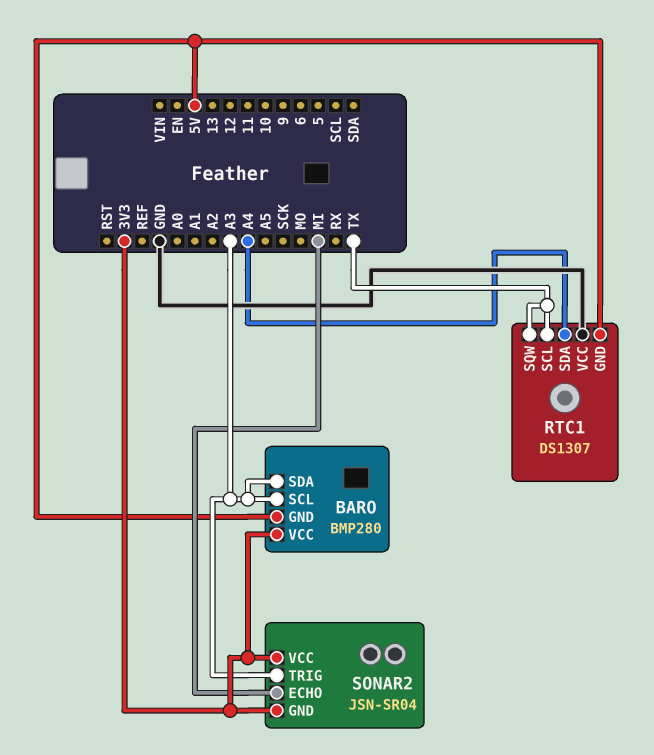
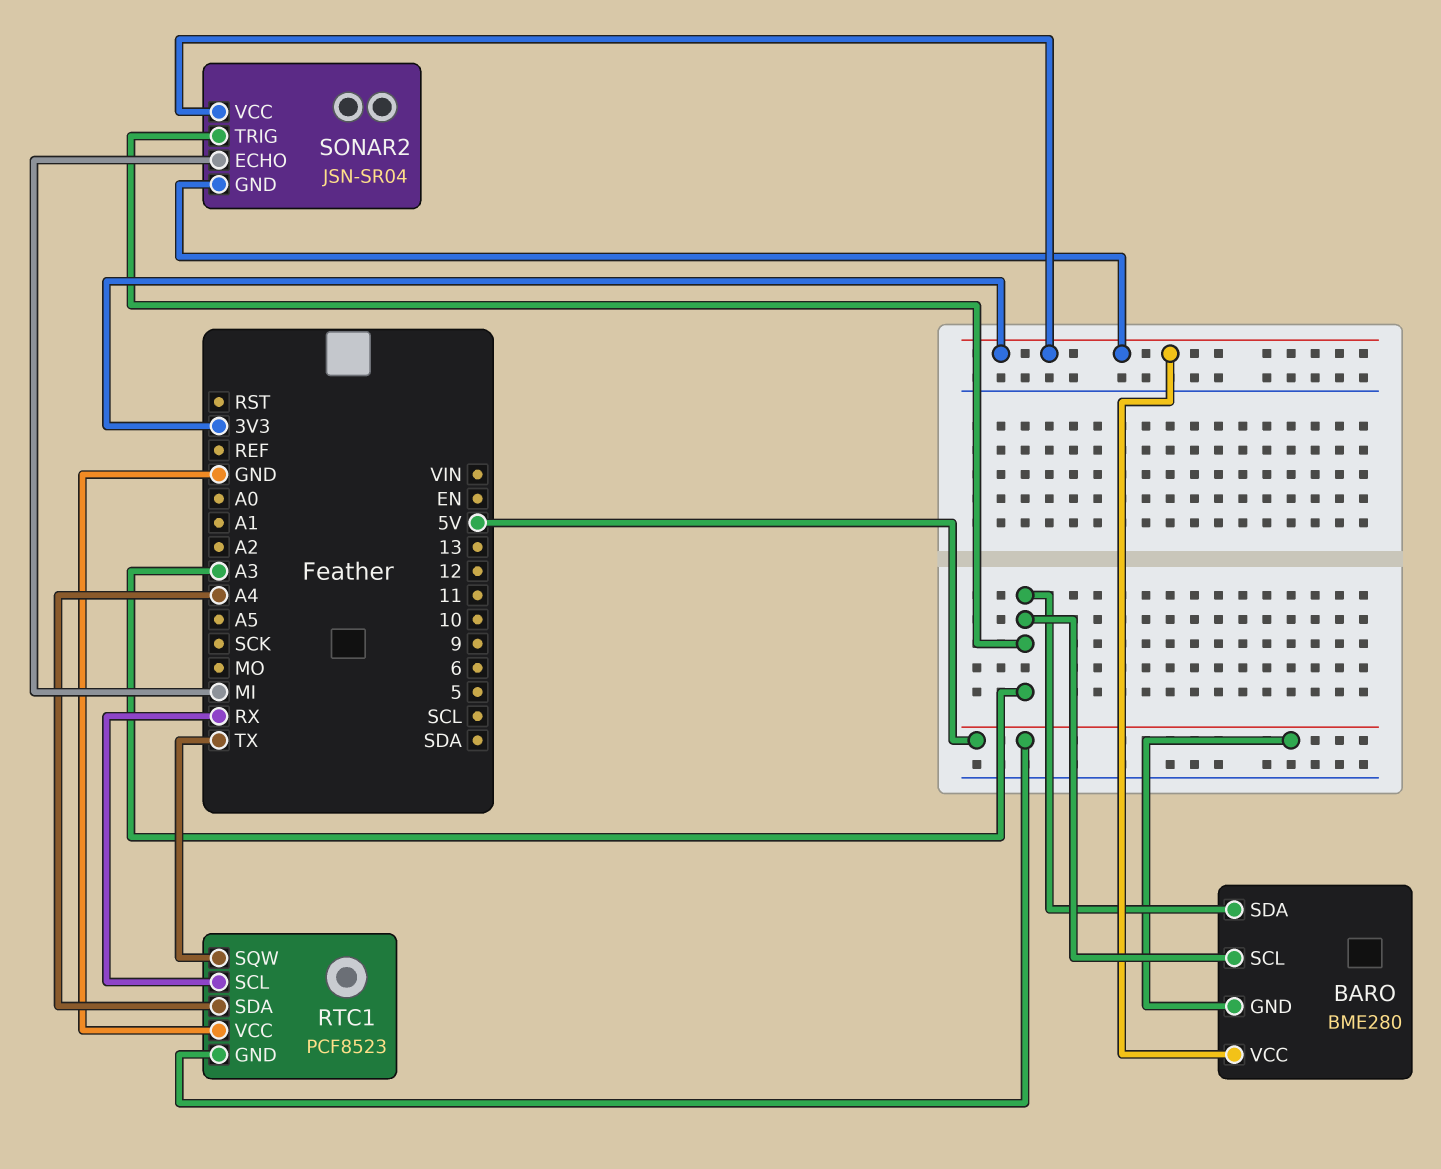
BARO: BMP280 -> BME280
RTC1: DS1307 -> PCF8523
RTC1 pin SCL: TX -> RX

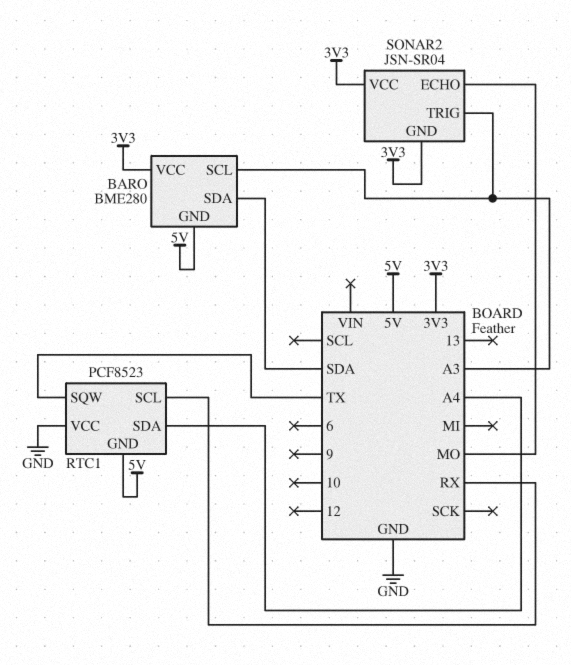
BARO pin SDA: A3 -> SDA
SONAR2 pin ECHO: MI -> MO

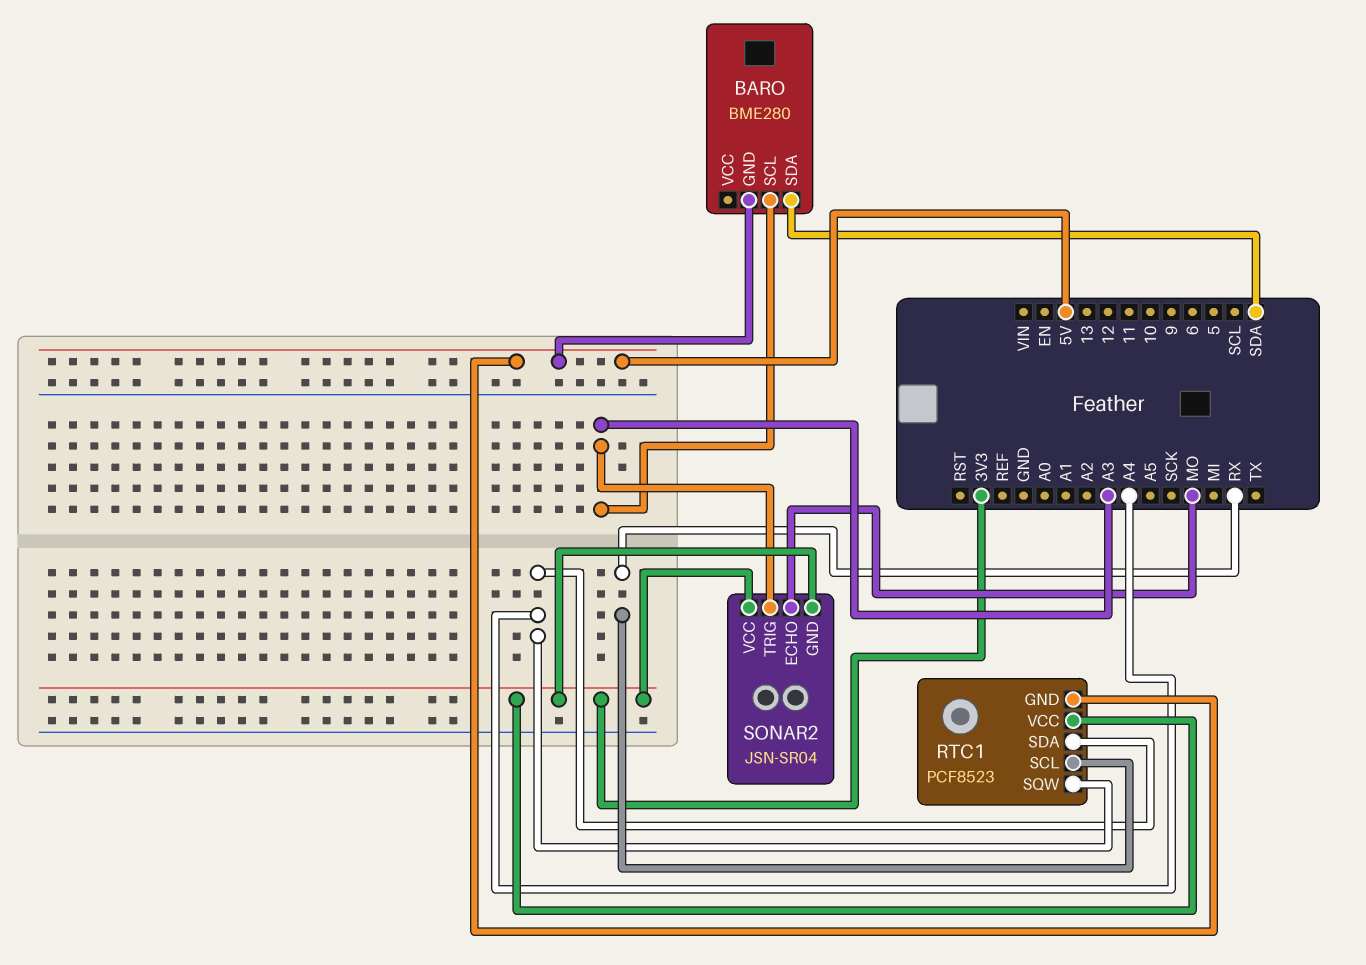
BARO pin VCC: 3V3 -> none
RTC1 pin SQW: TX -> A4
RTC1 pin VCC: GND -> 3V3

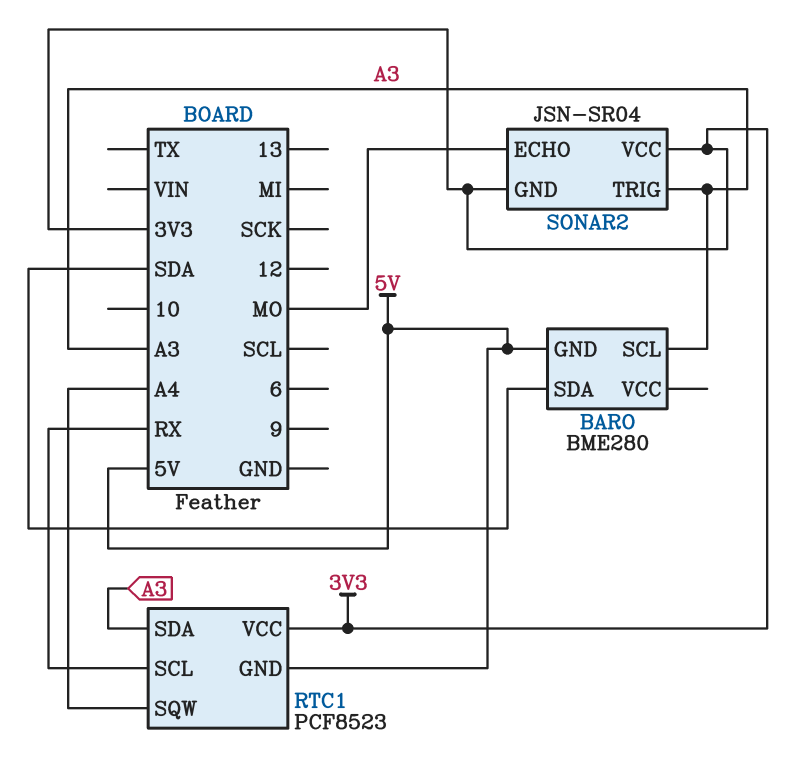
RTC1 pin SDA: A4 -> A3

